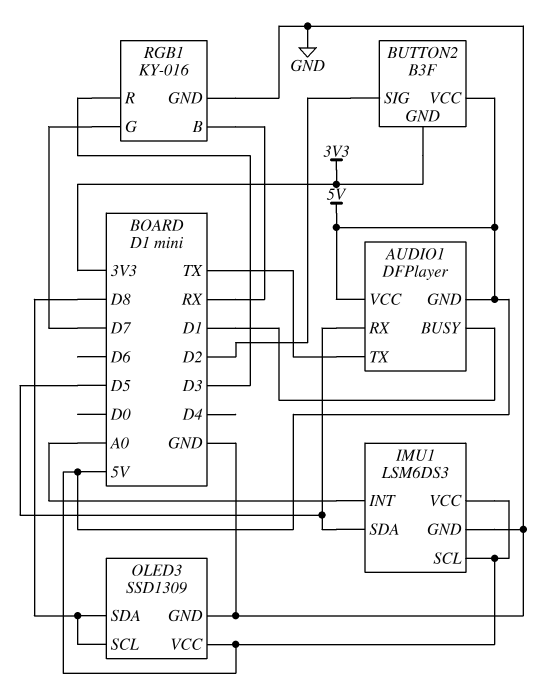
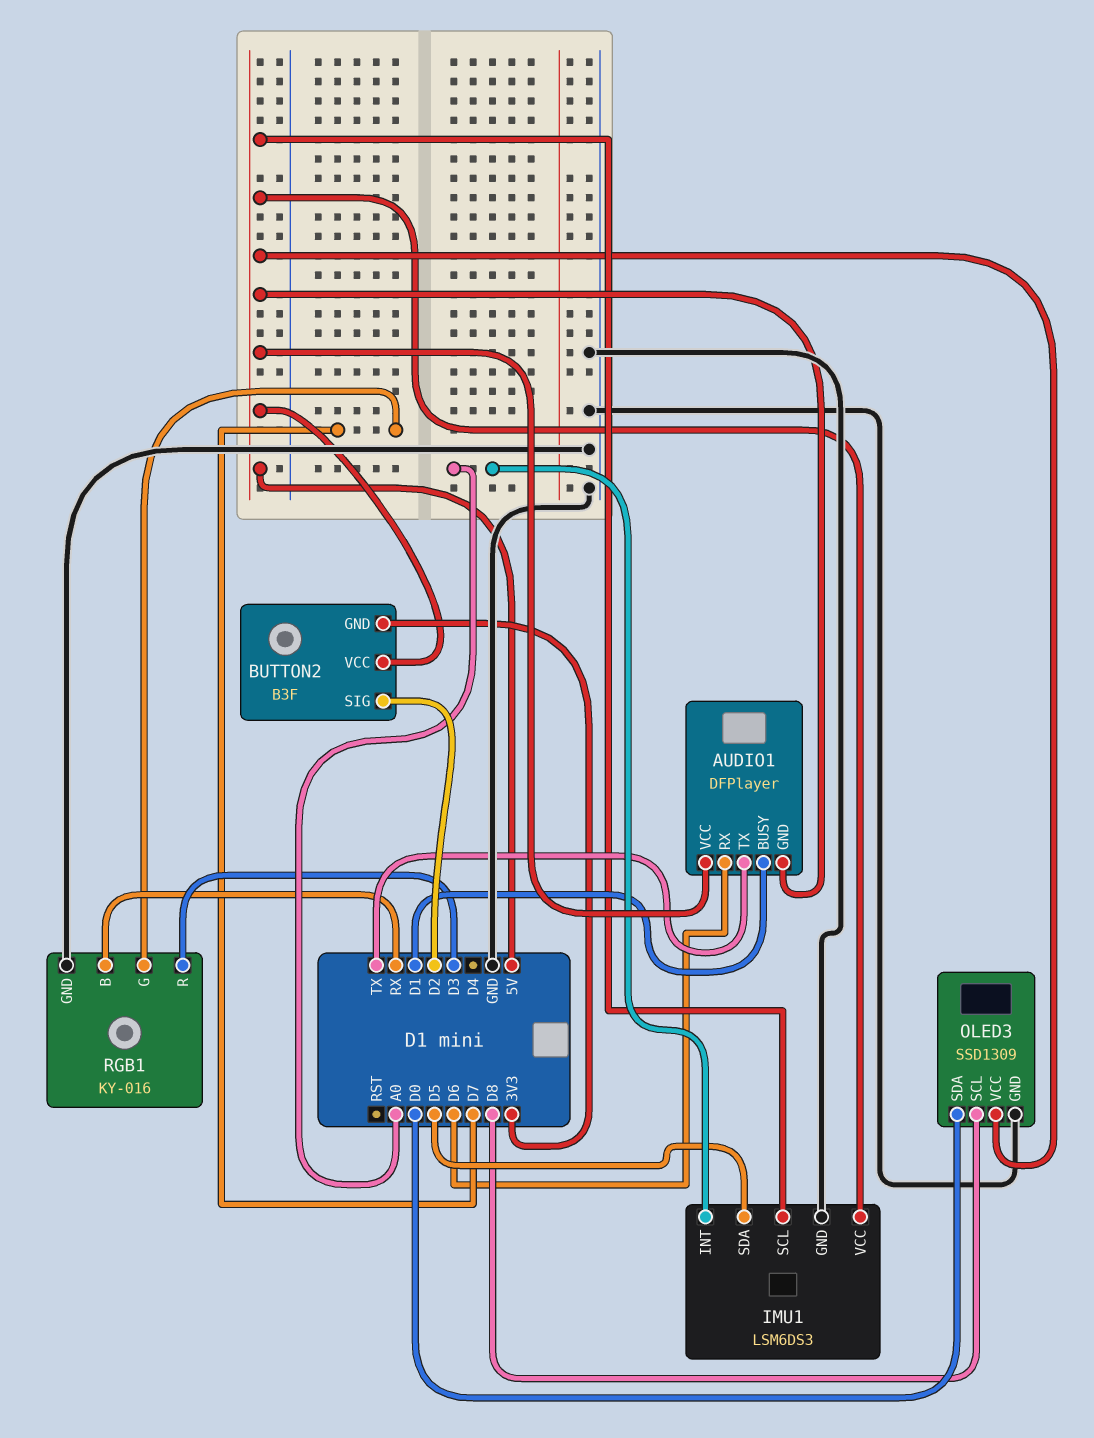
AUDIO1 pin RX: D5 -> D6
OLED3 pin SDA: D8 -> D0

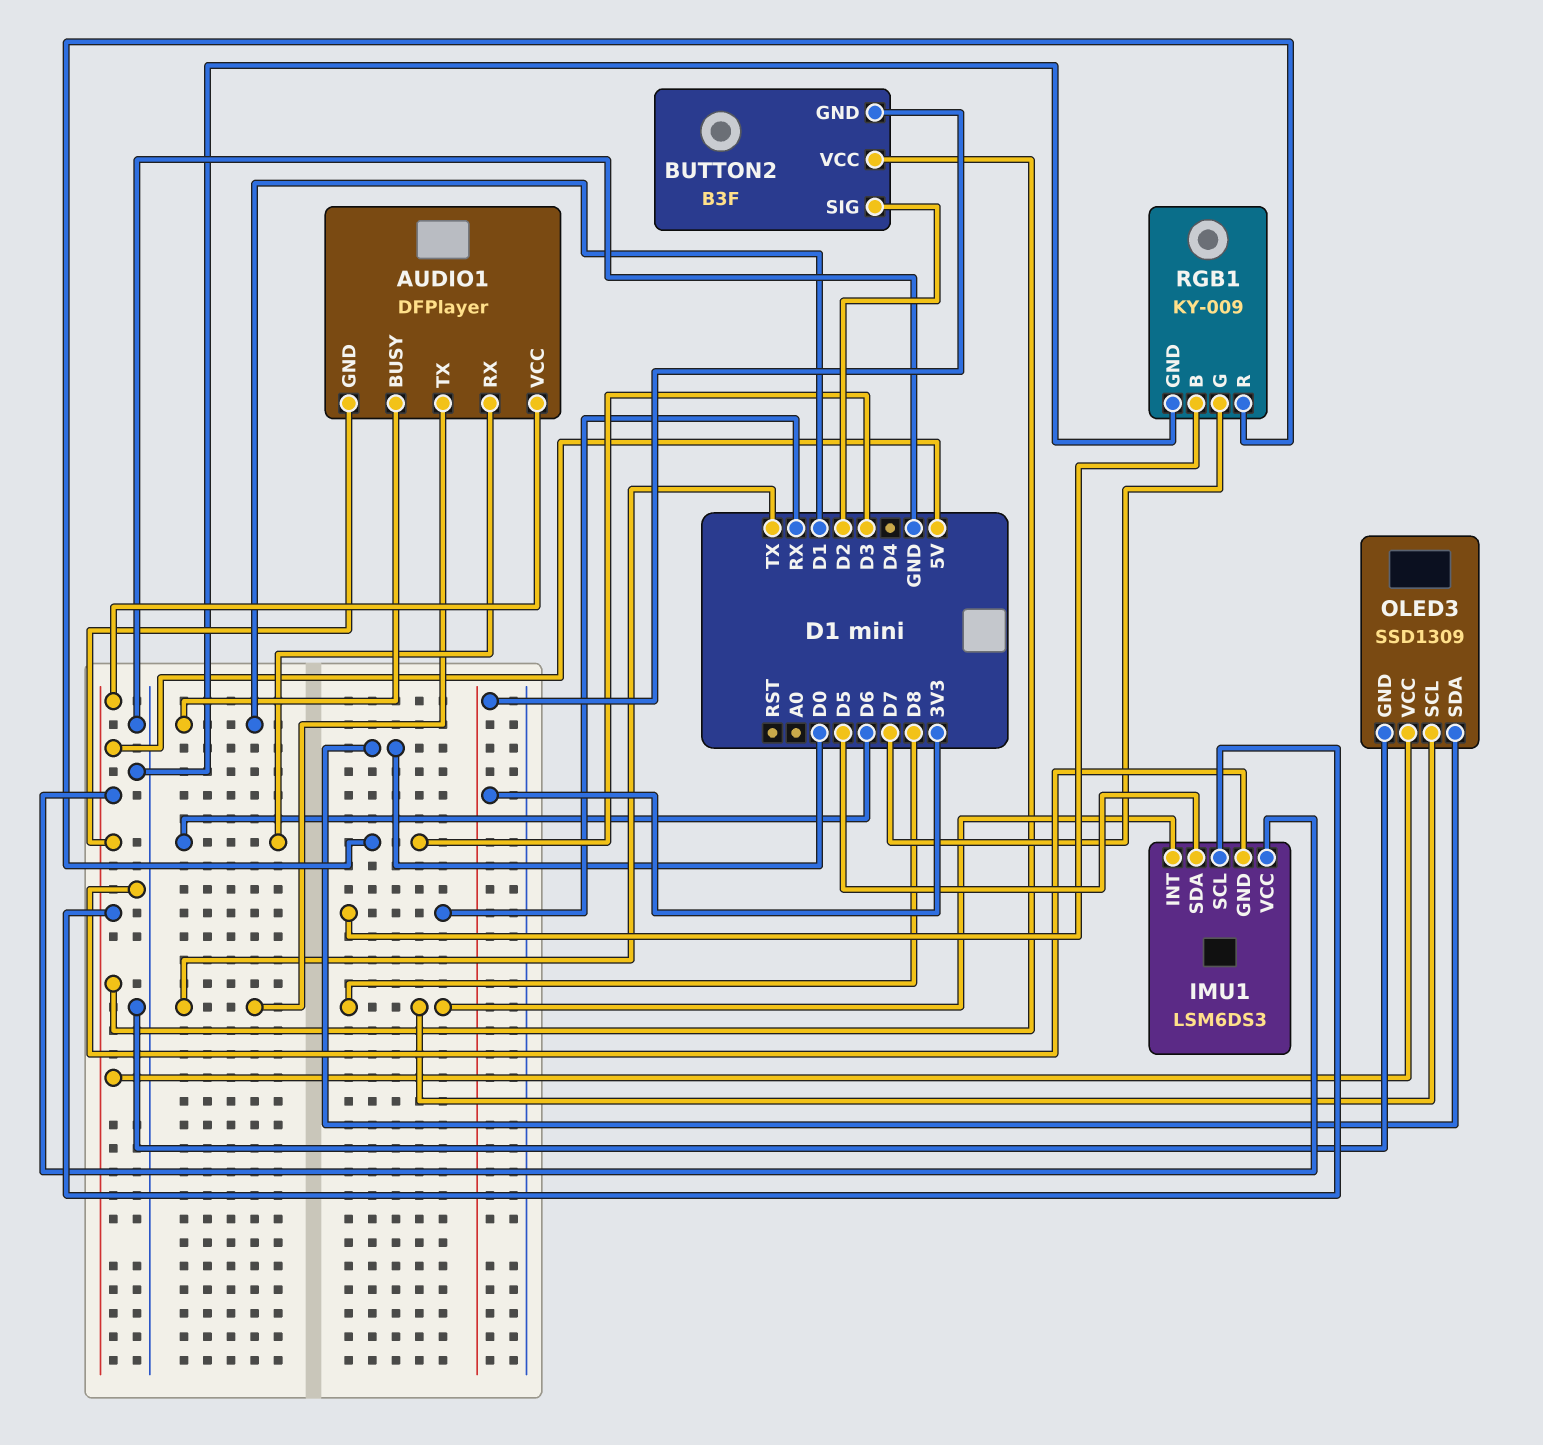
IMU1 pin INT: A0 -> D8
RGB1: KY-016 -> KY-009

